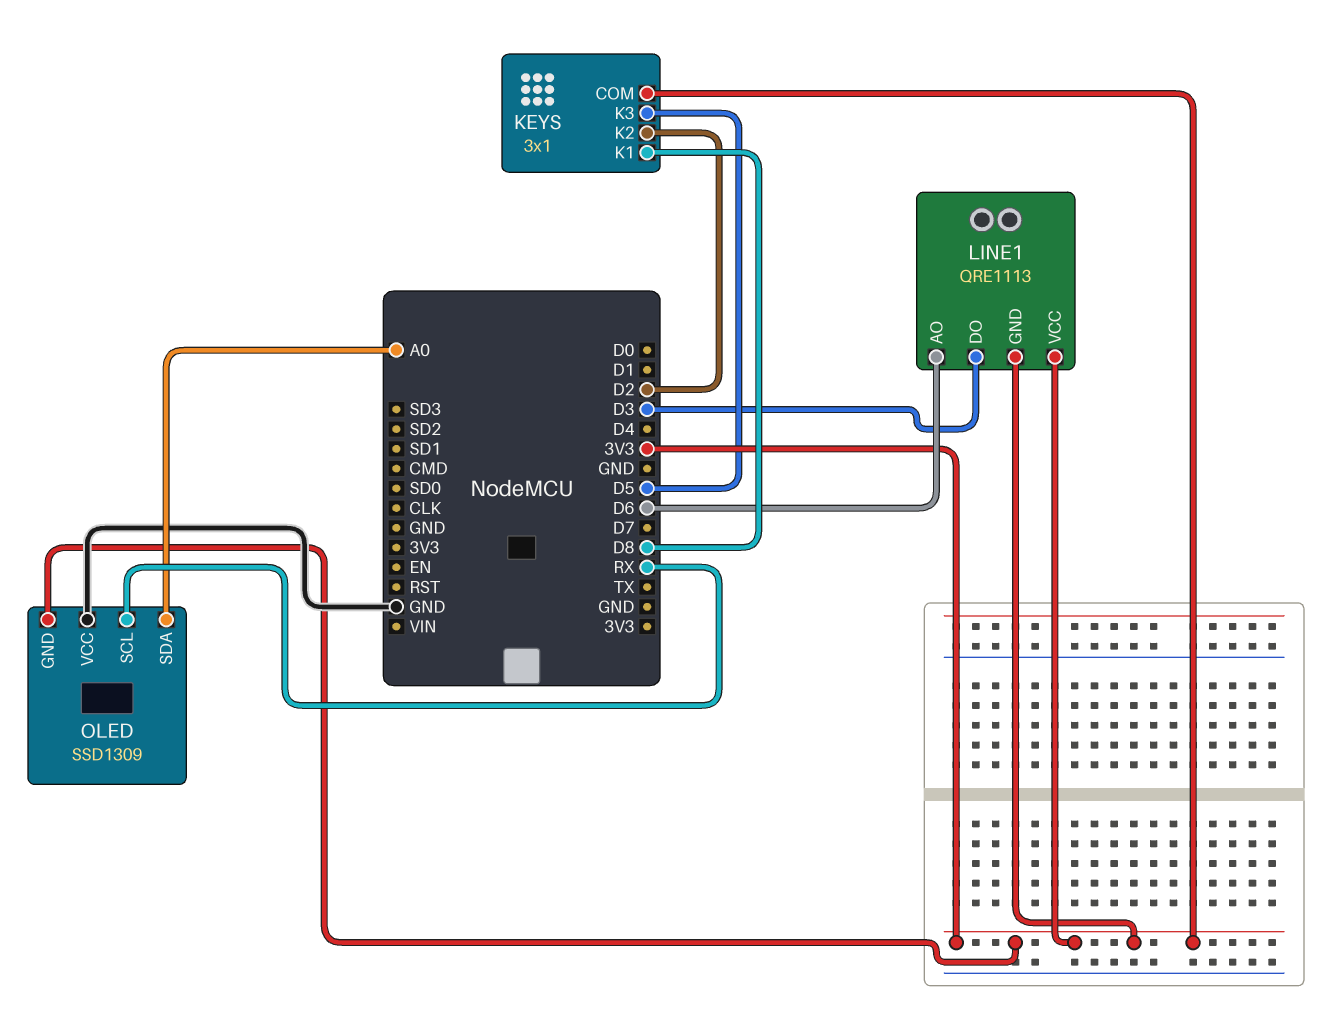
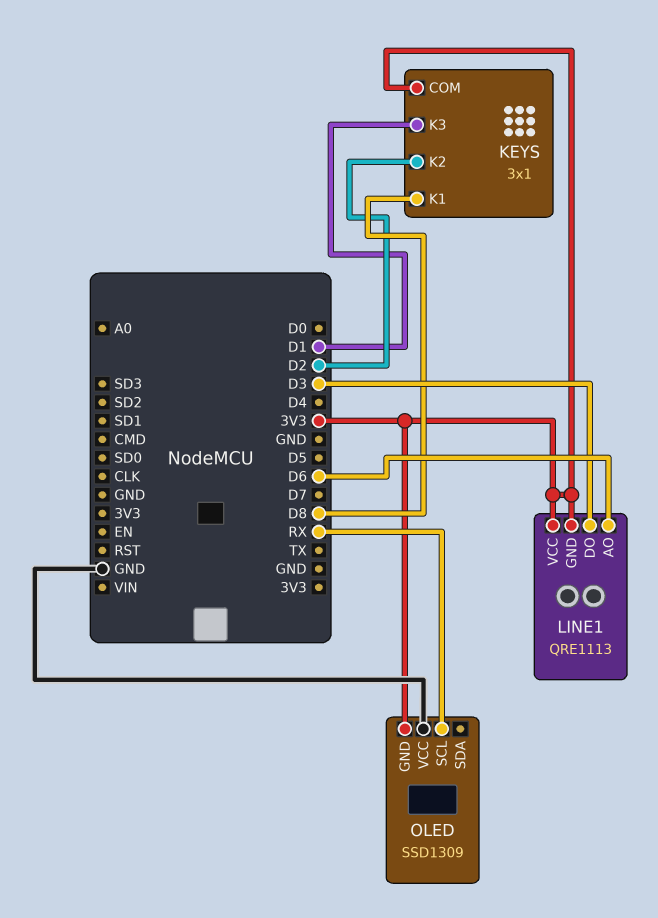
KEYS pin K3: D5 -> D1
OLED pin SDA: A0 -> none

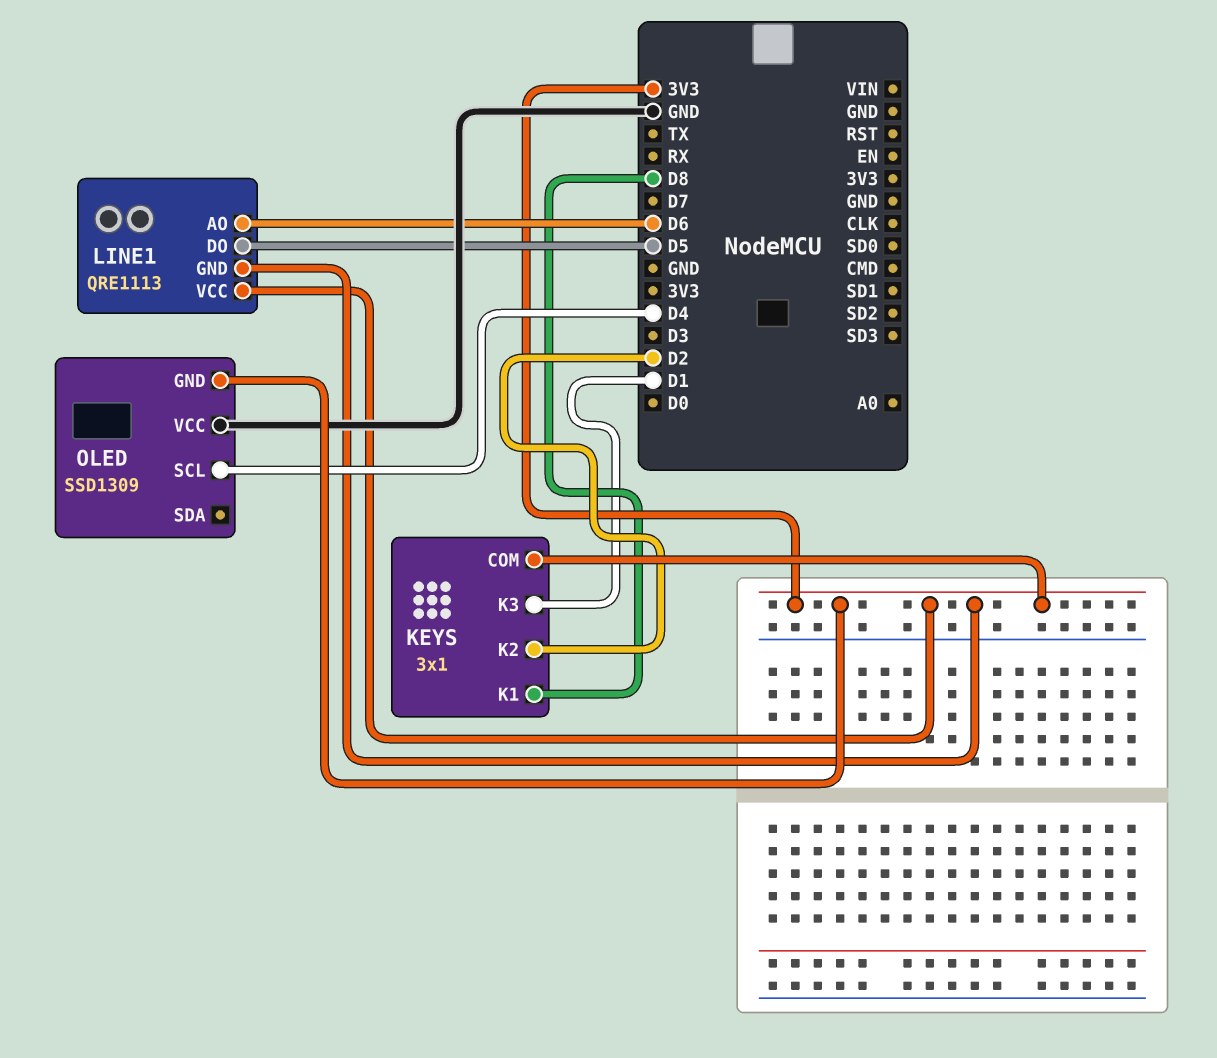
LINE1 pin DO: D3 -> D5
OLED pin SCL: RX -> D4

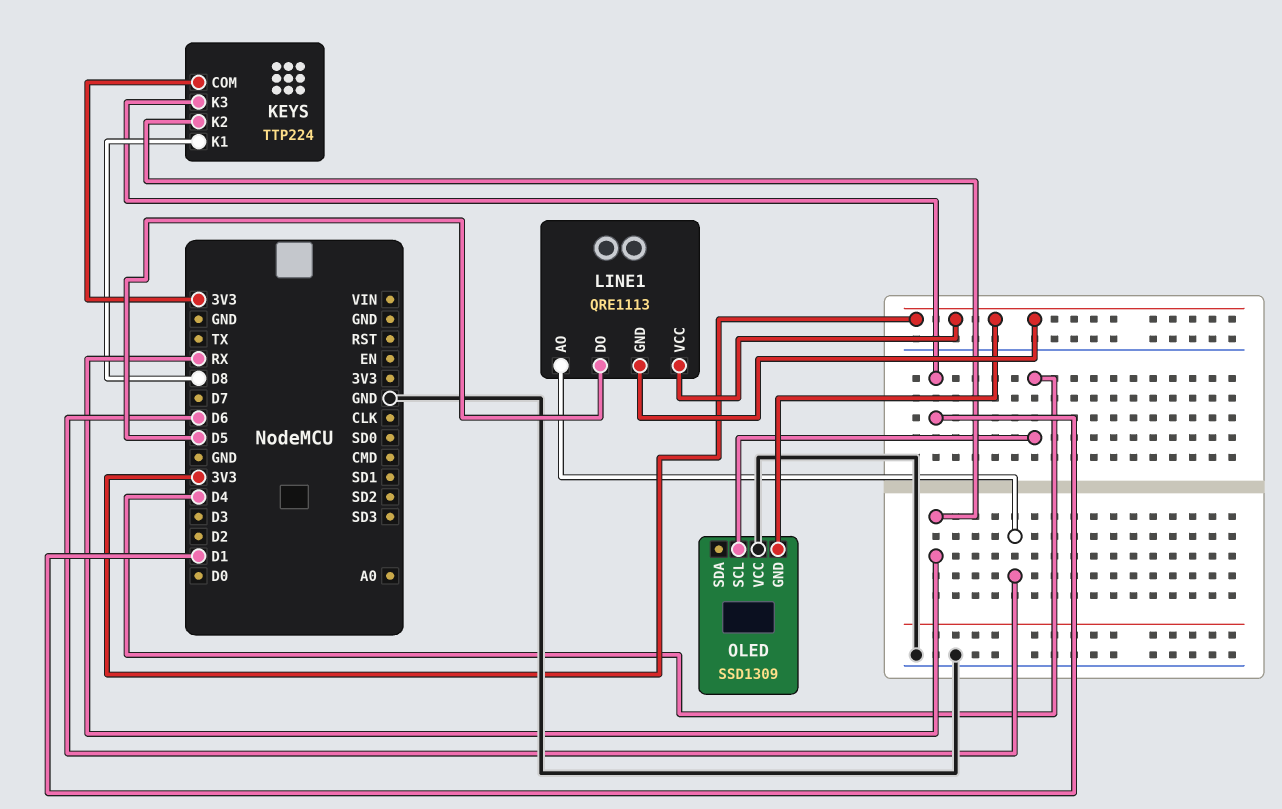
KEYS: 3x1 -> TTP224
KEYS pin K2: D2 -> RX

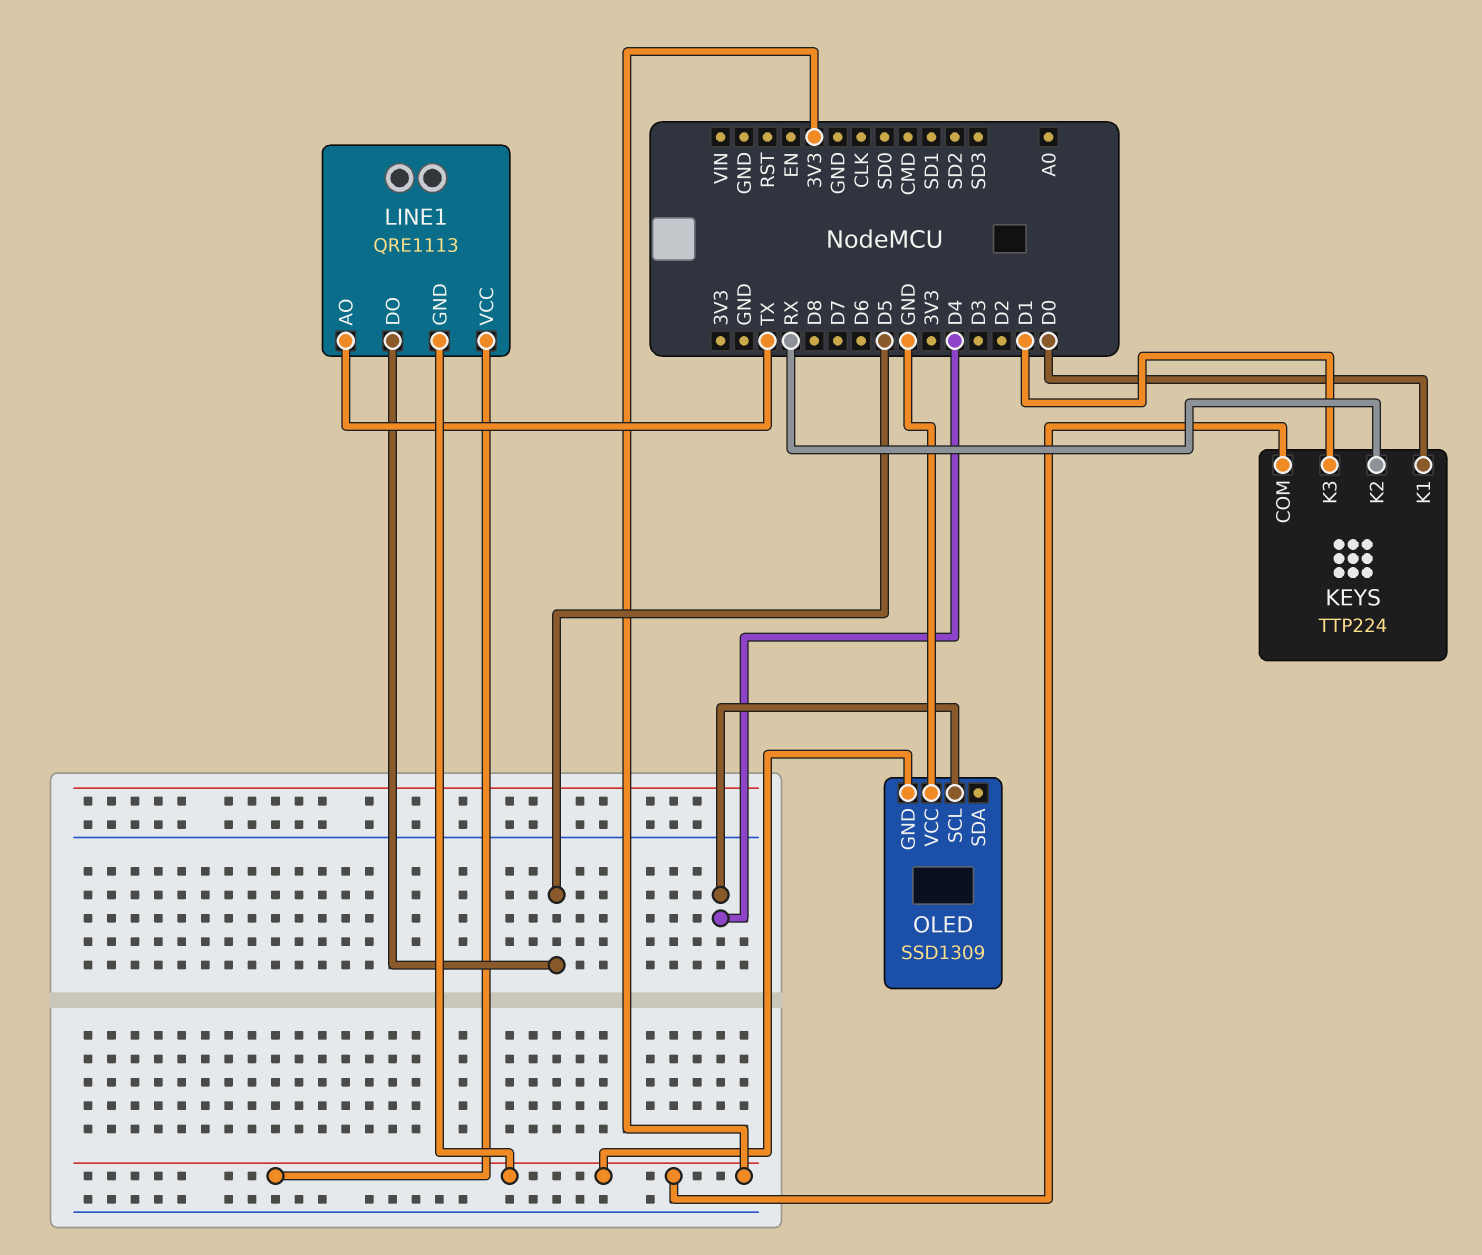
KEYS pin K1: D8 -> D0
LINE1 pin AO: D6 -> TX

